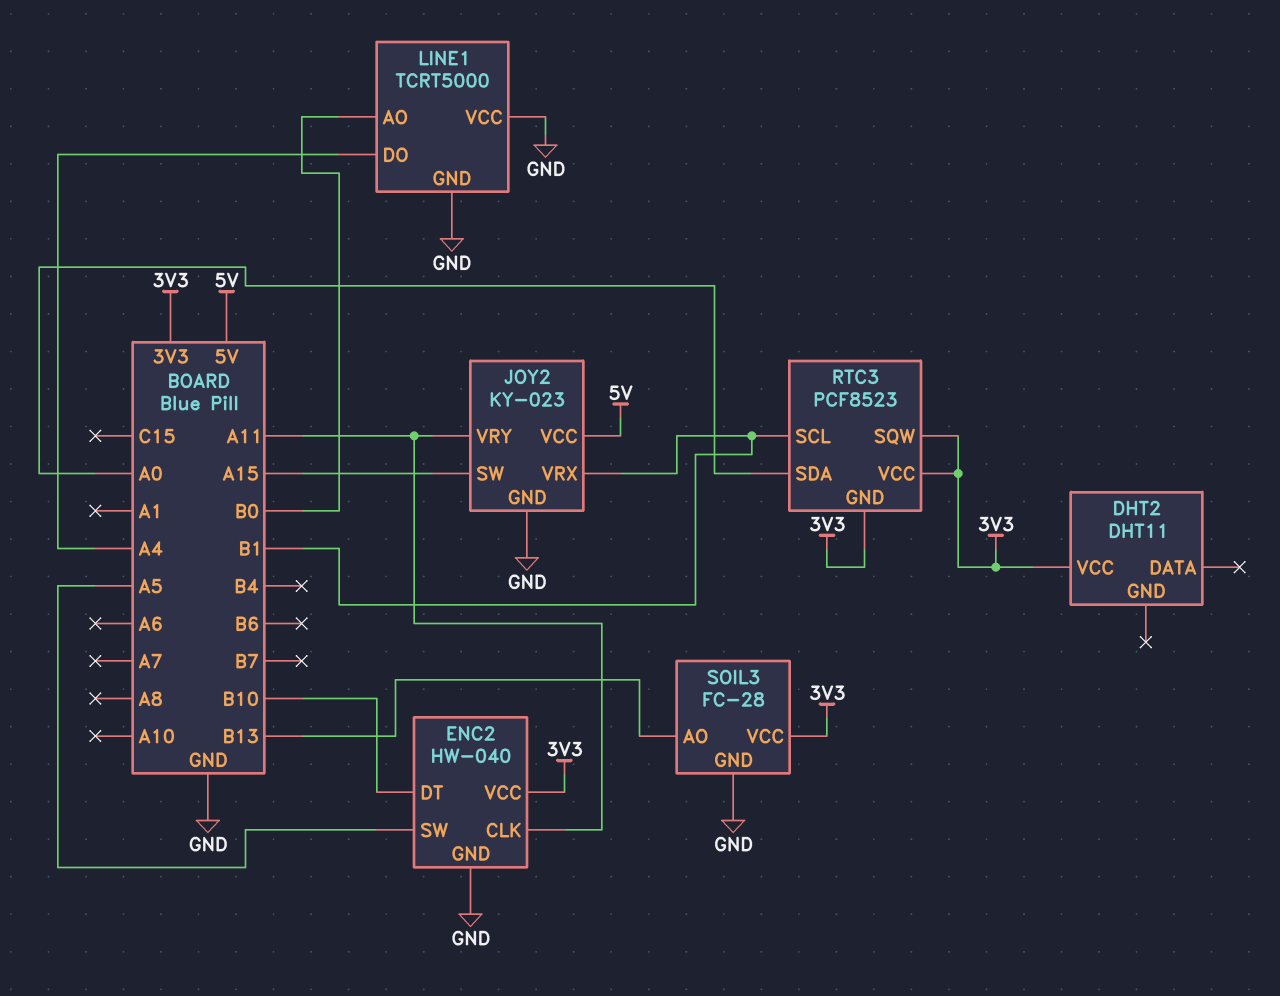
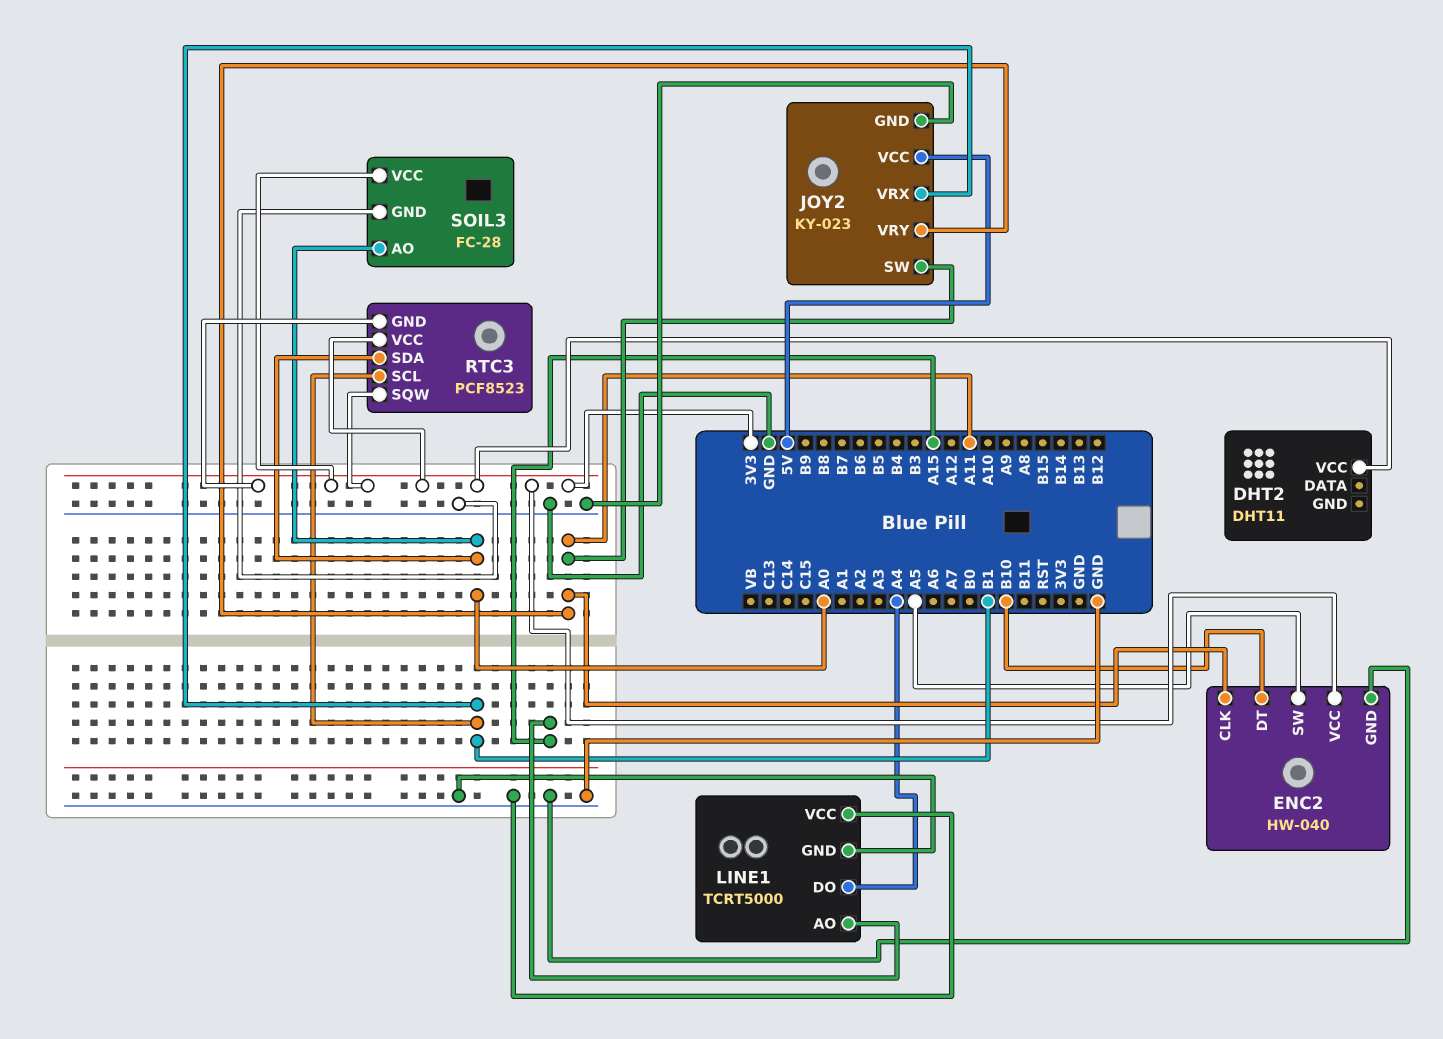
JOY2 pin SW: A15 -> A11
LINE1 pin AO: B0 -> A15
SOIL3 pin AO: B13 -> A0

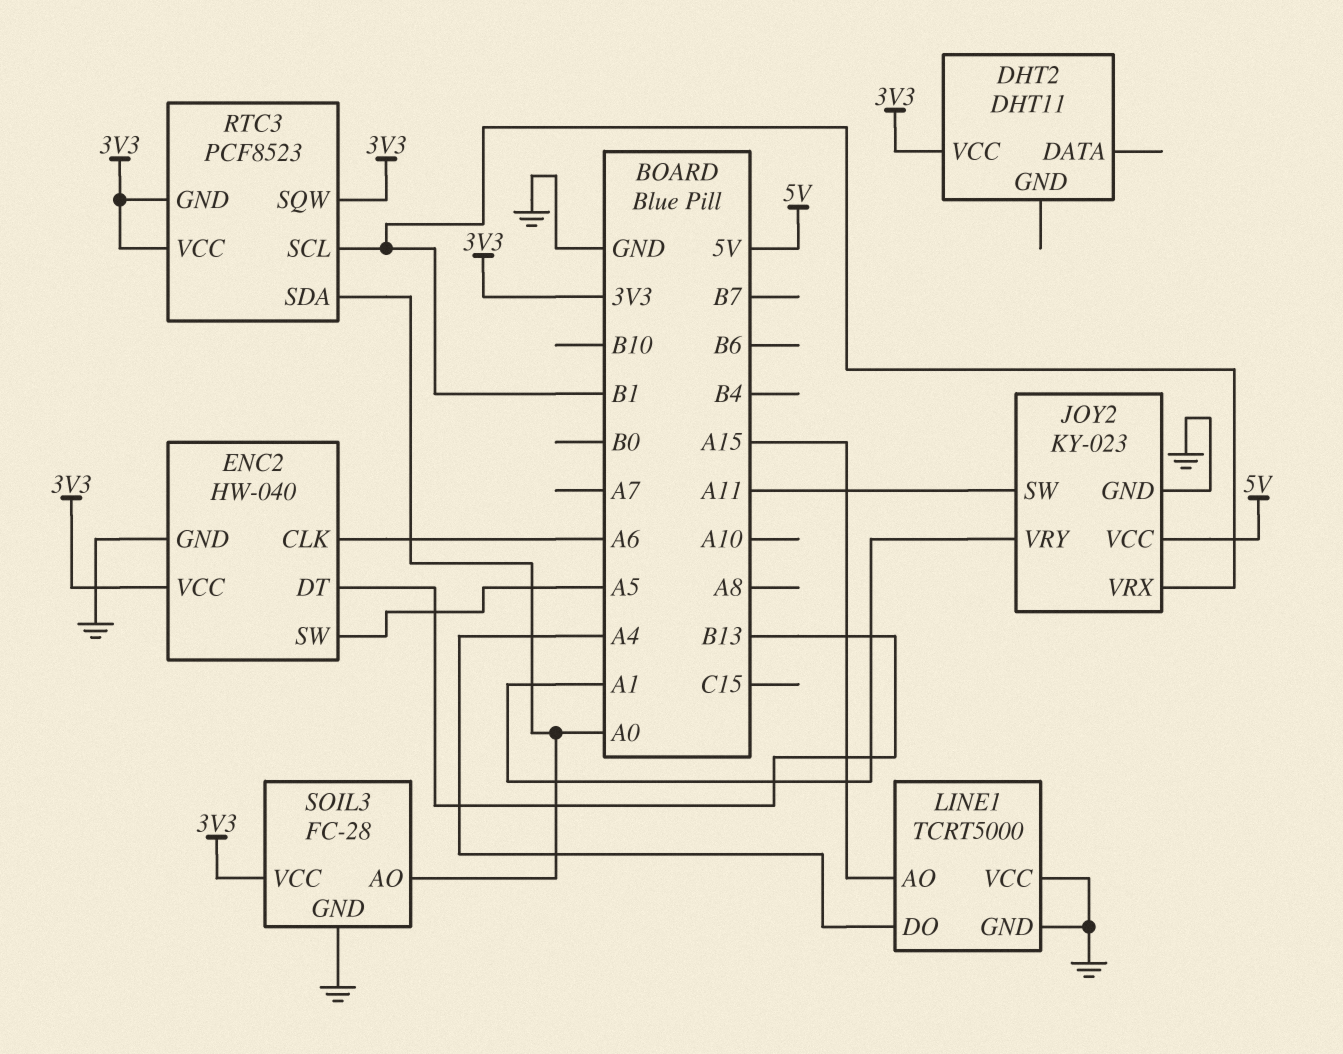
ENC2 pin CLK: A11 -> A6
ENC2 pin DT: B10 -> B13
JOY2 pin VRY: A11 -> A1

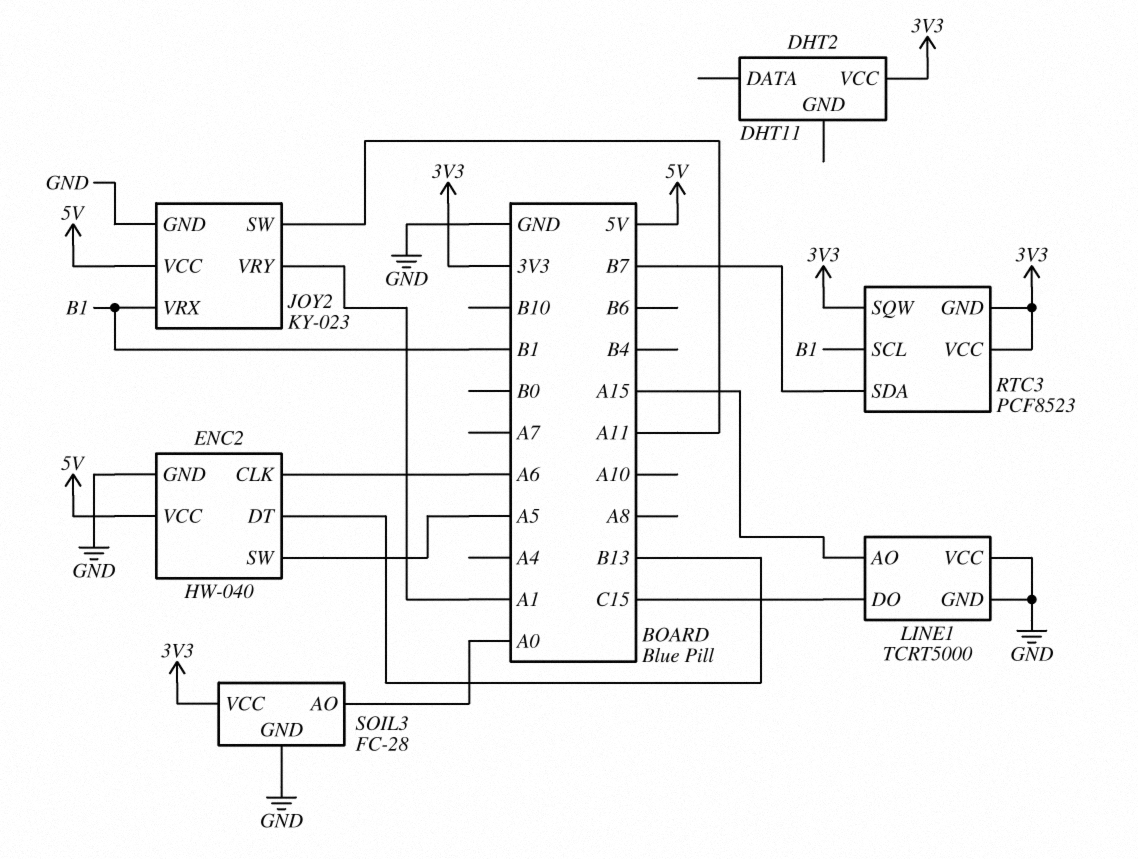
ENC2 pin VCC: 3V3 -> 5V
LINE1 pin DO: A4 -> C15
RTC3 pin SDA: A0 -> B7

